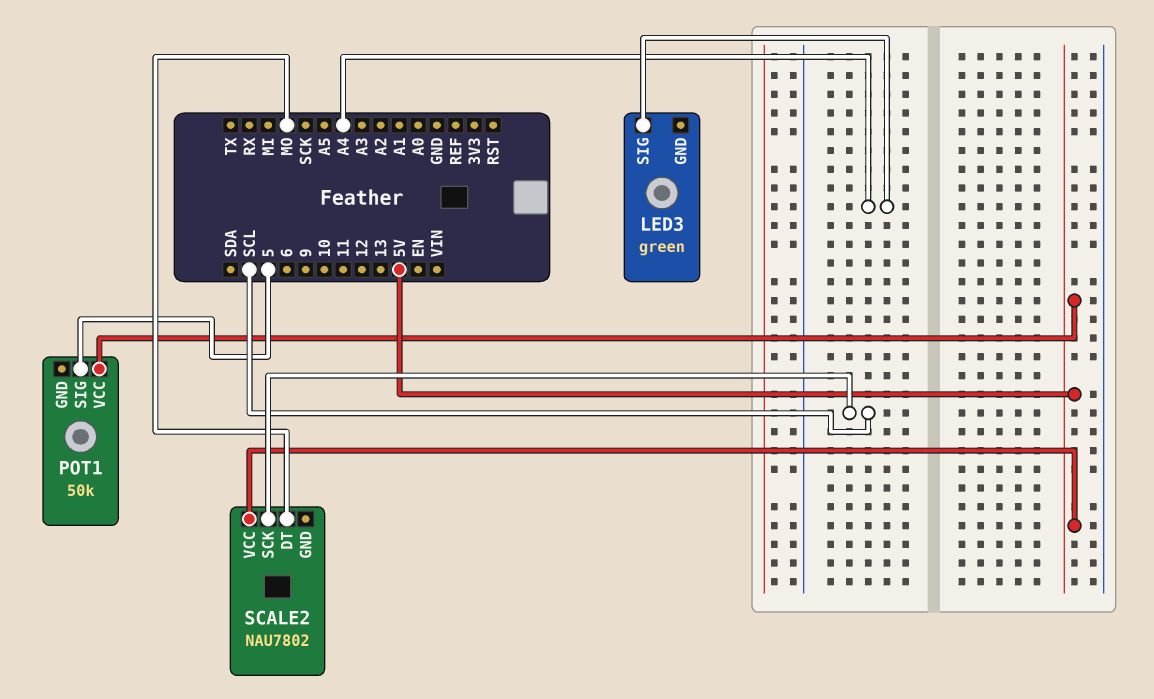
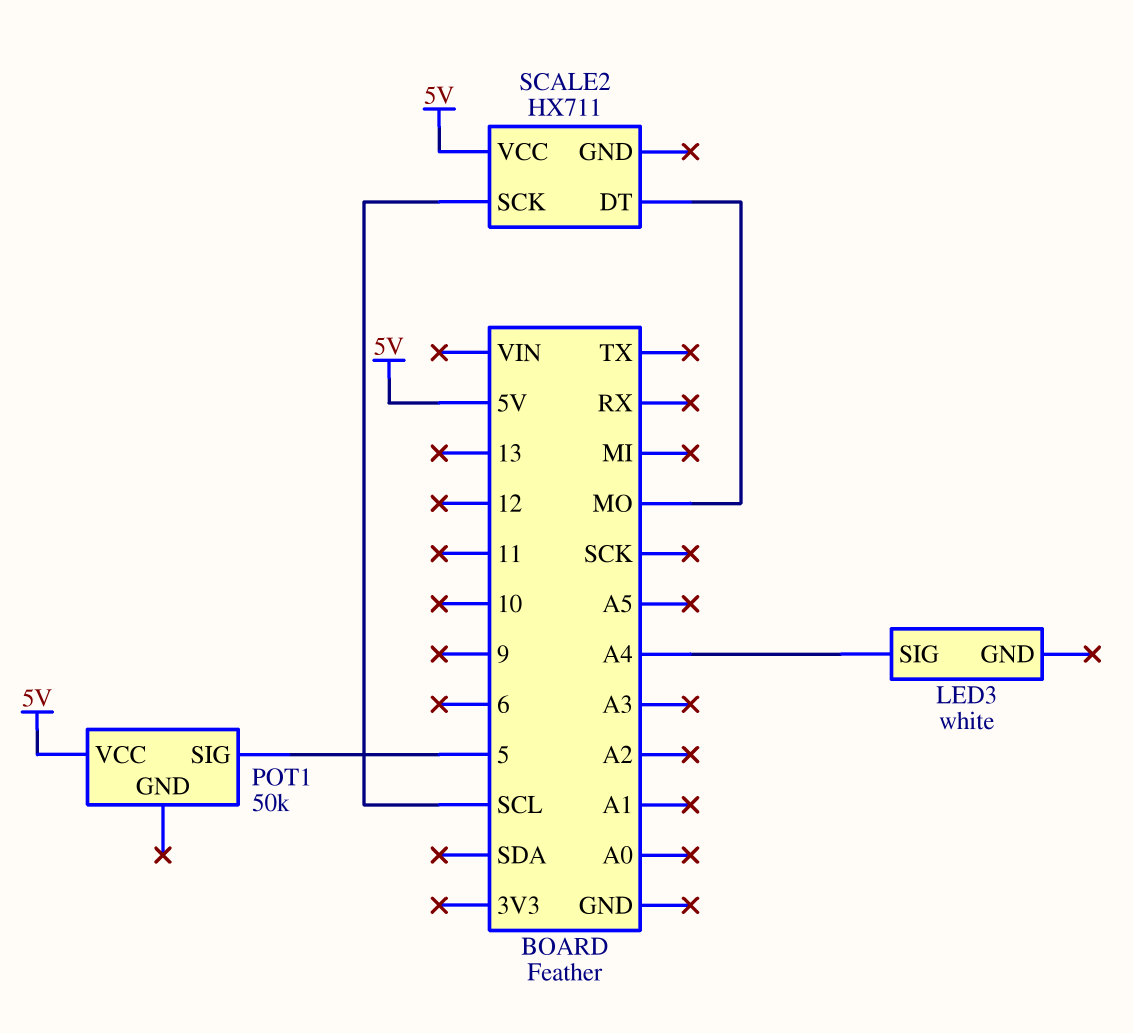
LED3: green -> white
SCALE2: NAU7802 -> HX711

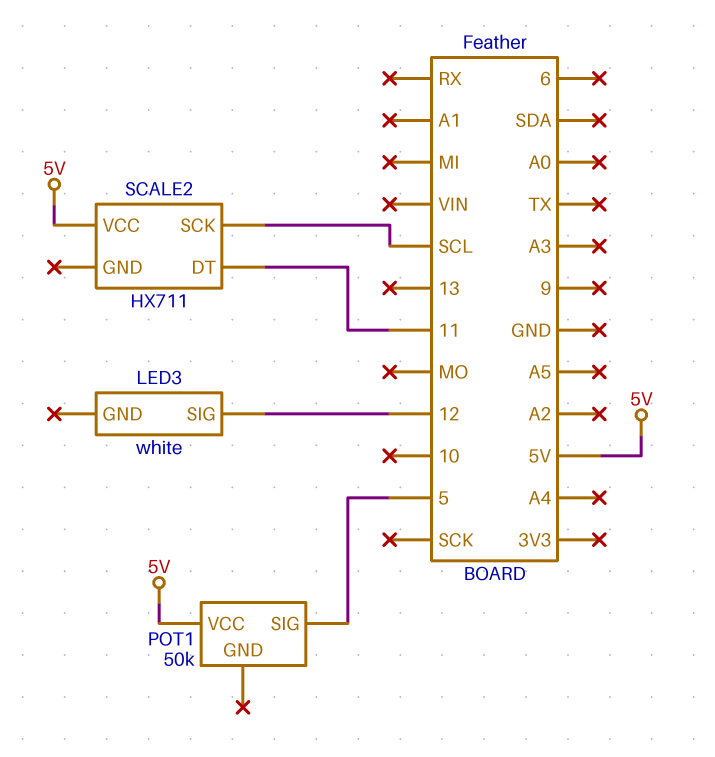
LED3 pin SIG: A4 -> 12
SCALE2 pin DT: MO -> 11

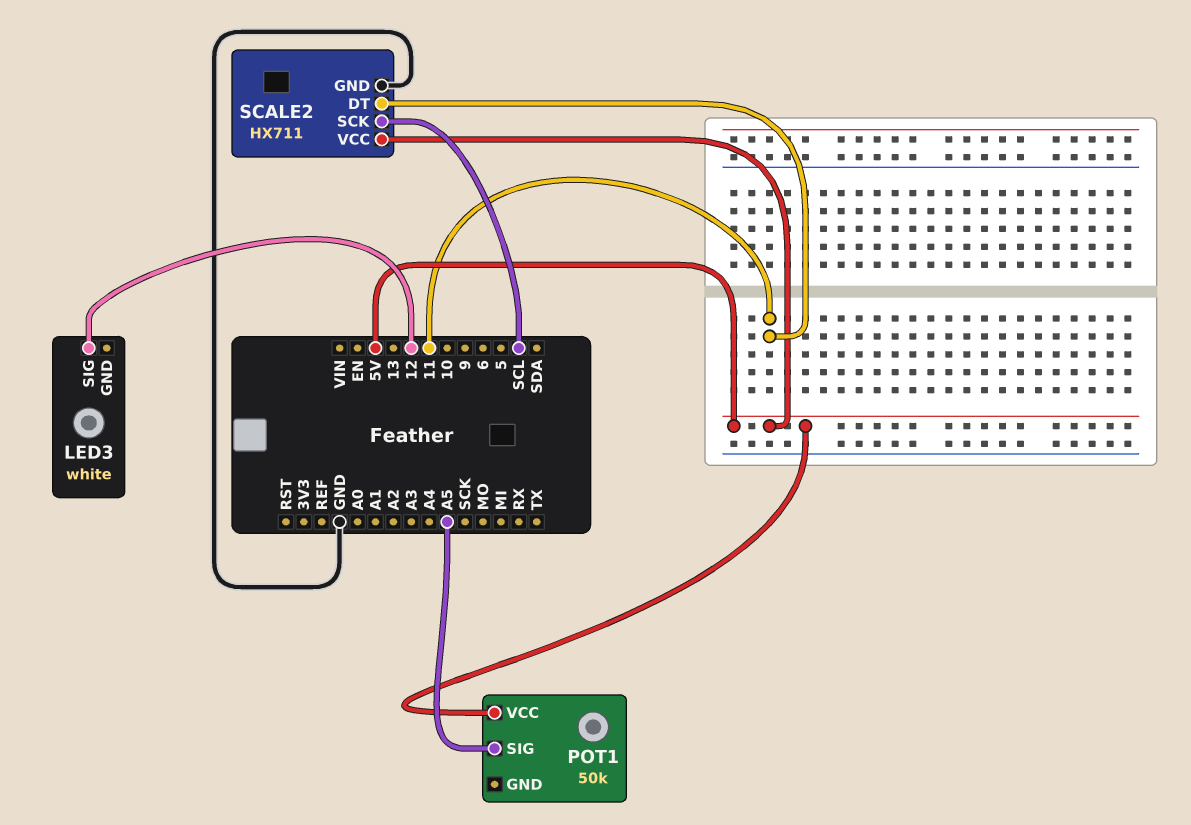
POT1 pin SIG: 5 -> A5
SCALE2 pin GND: none -> GND

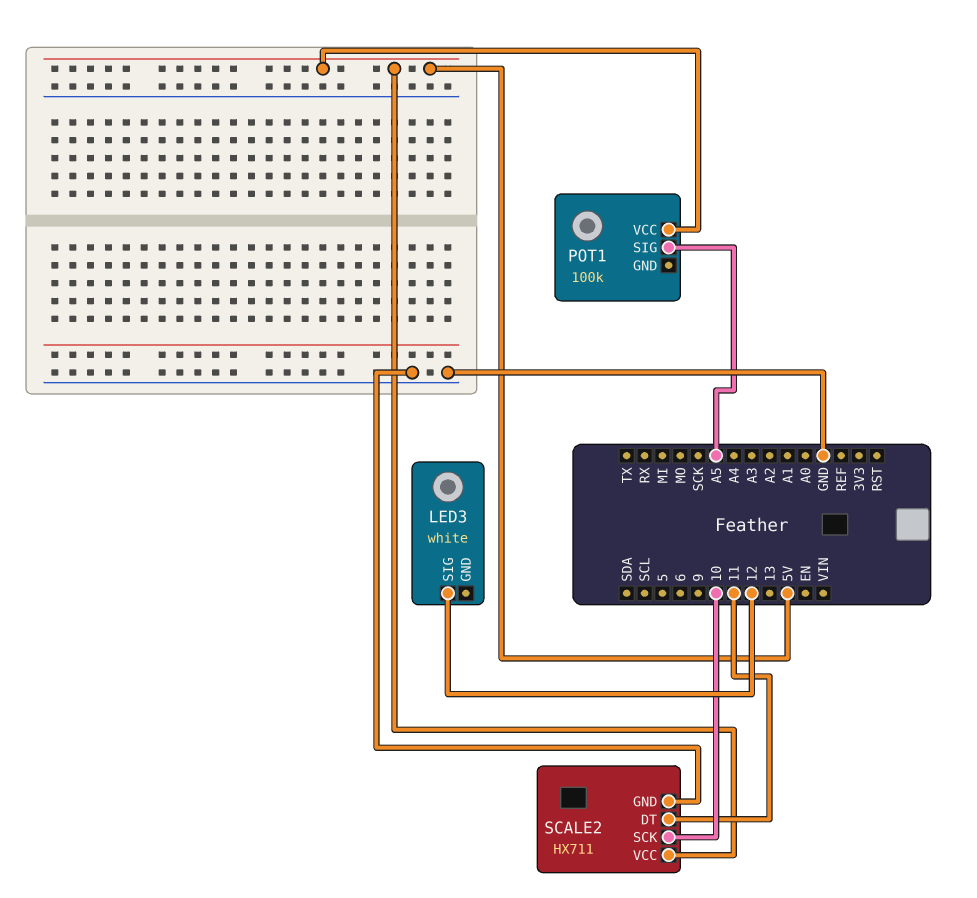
POT1: 50k -> 100k
SCALE2 pin SCK: SCL -> 10

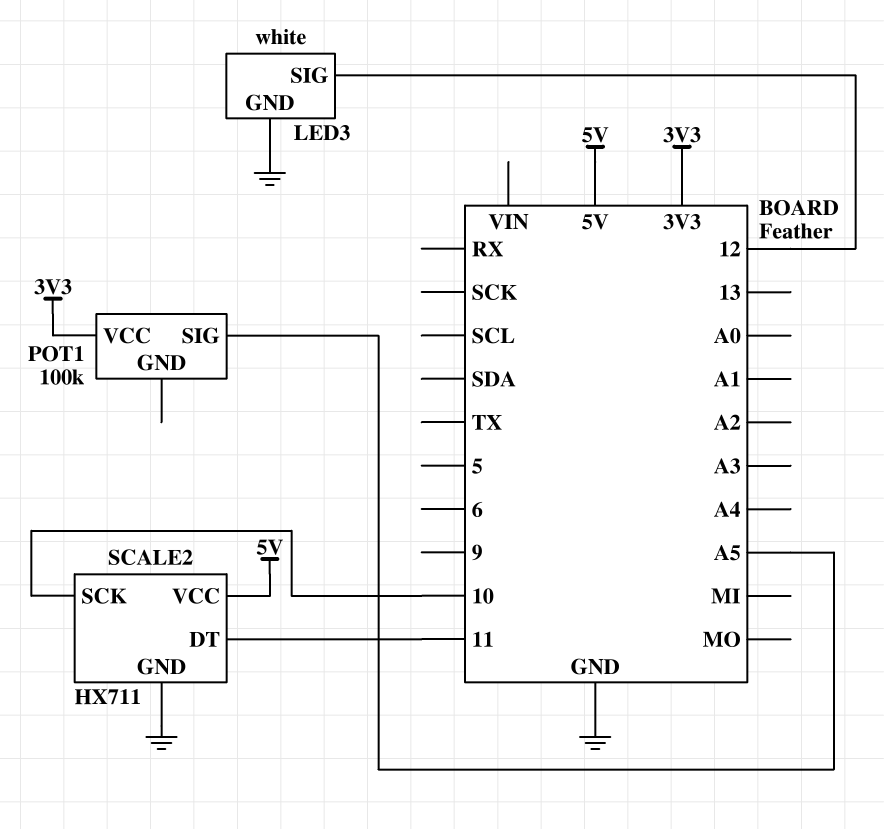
LED3 pin GND: none -> GND
POT1 pin VCC: 5V -> 3V3

